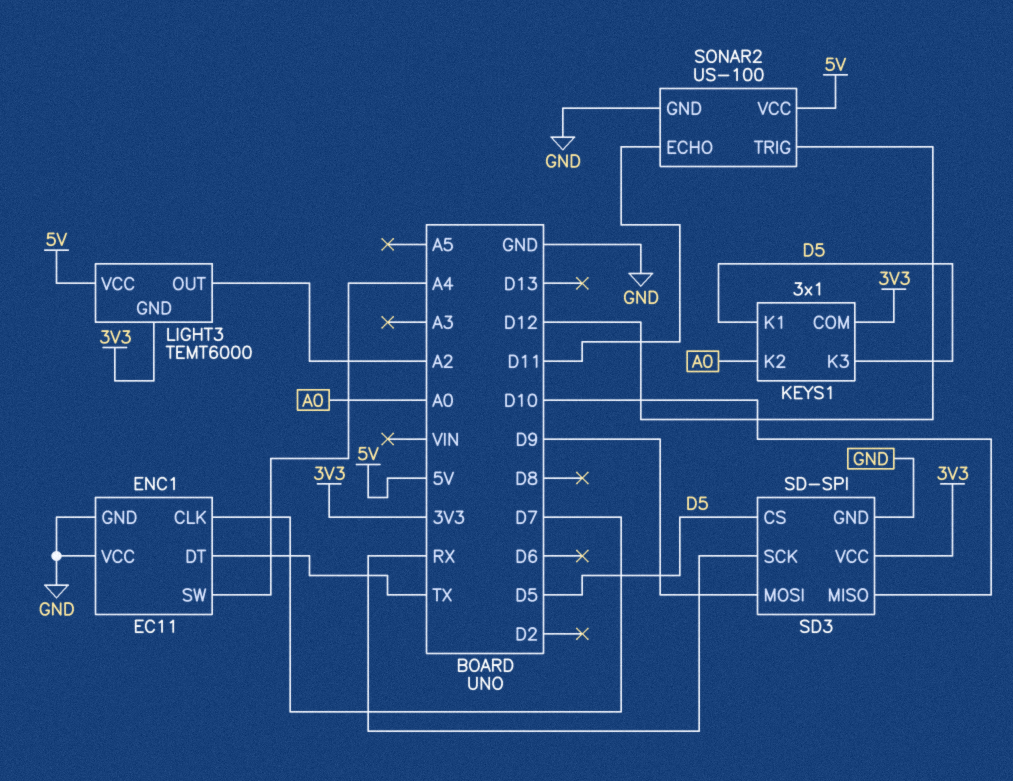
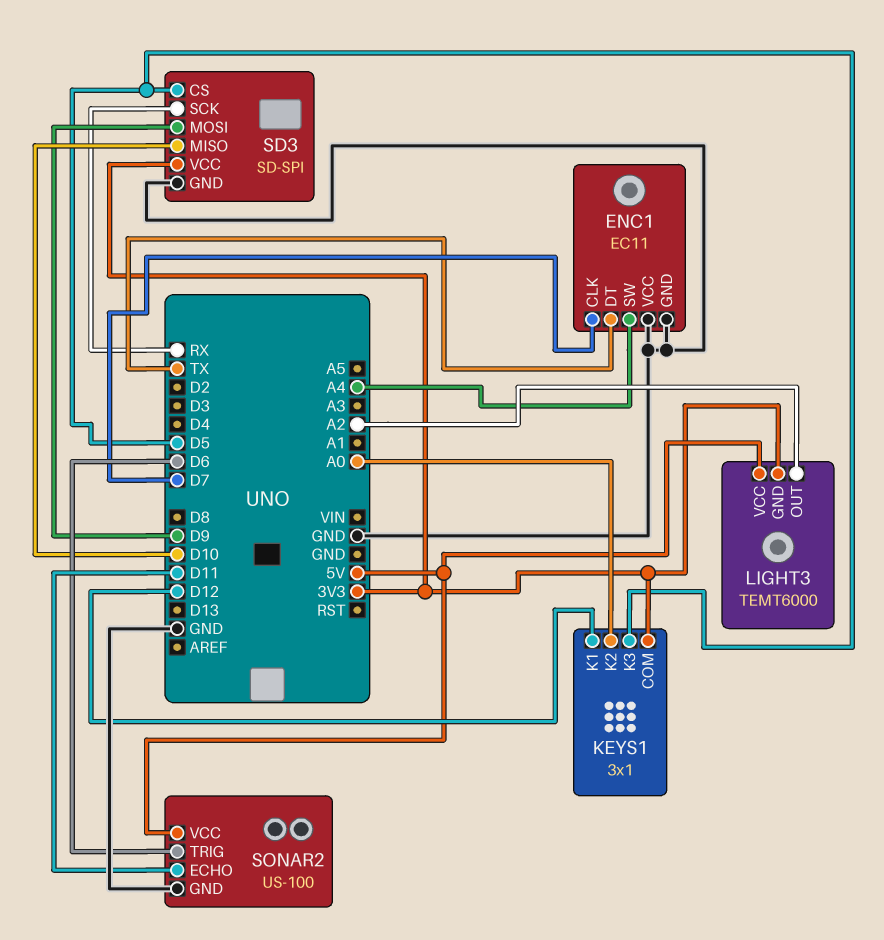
KEYS1 pin K1: D5 -> D12
SONAR2 pin TRIG: D12 -> D6

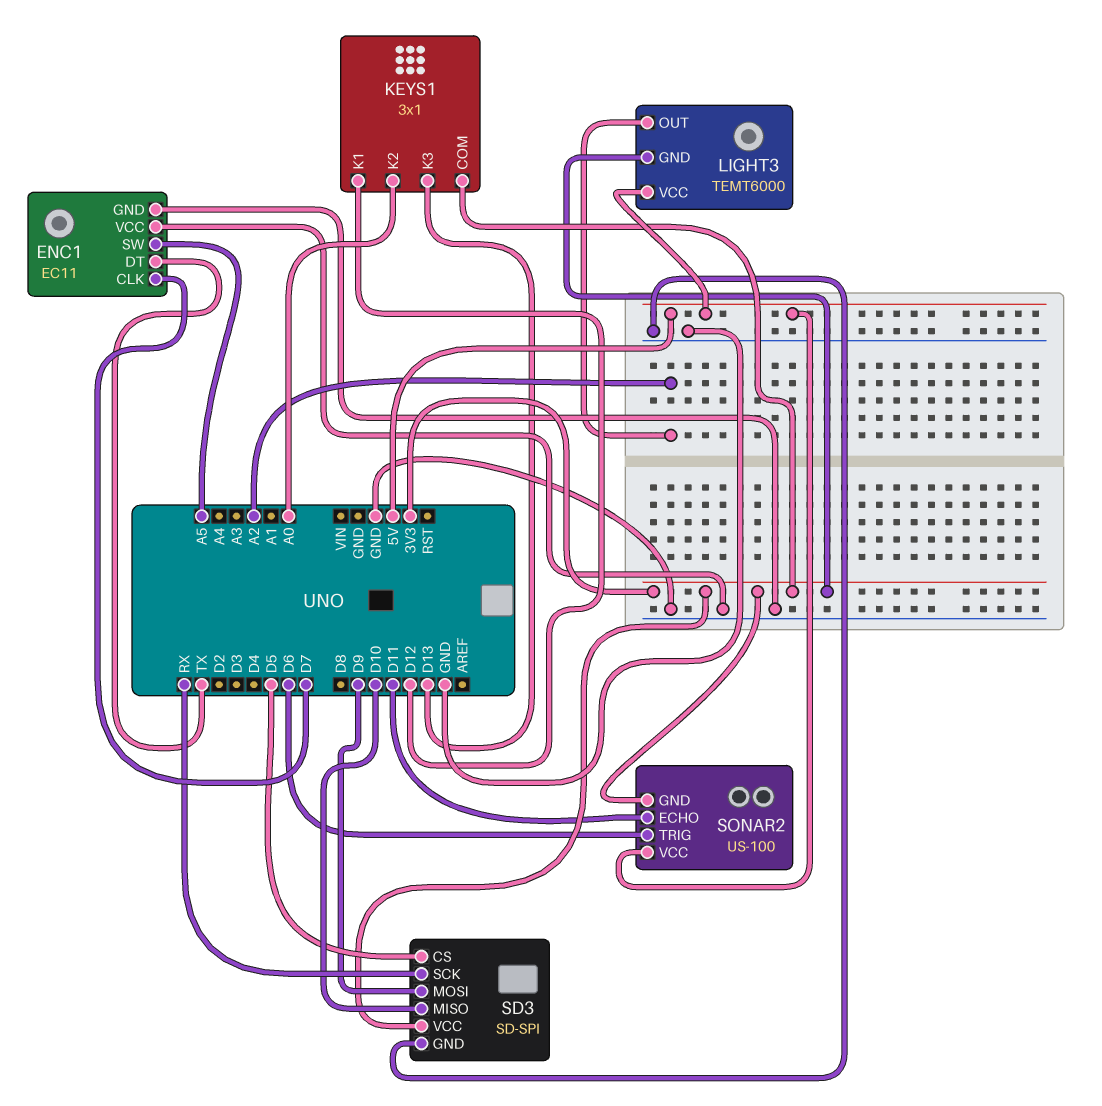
ENC1 pin SW: A4 -> A5
KEYS1 pin K3: D5 -> D13
SONAR2 pin GND: GND -> 3V3

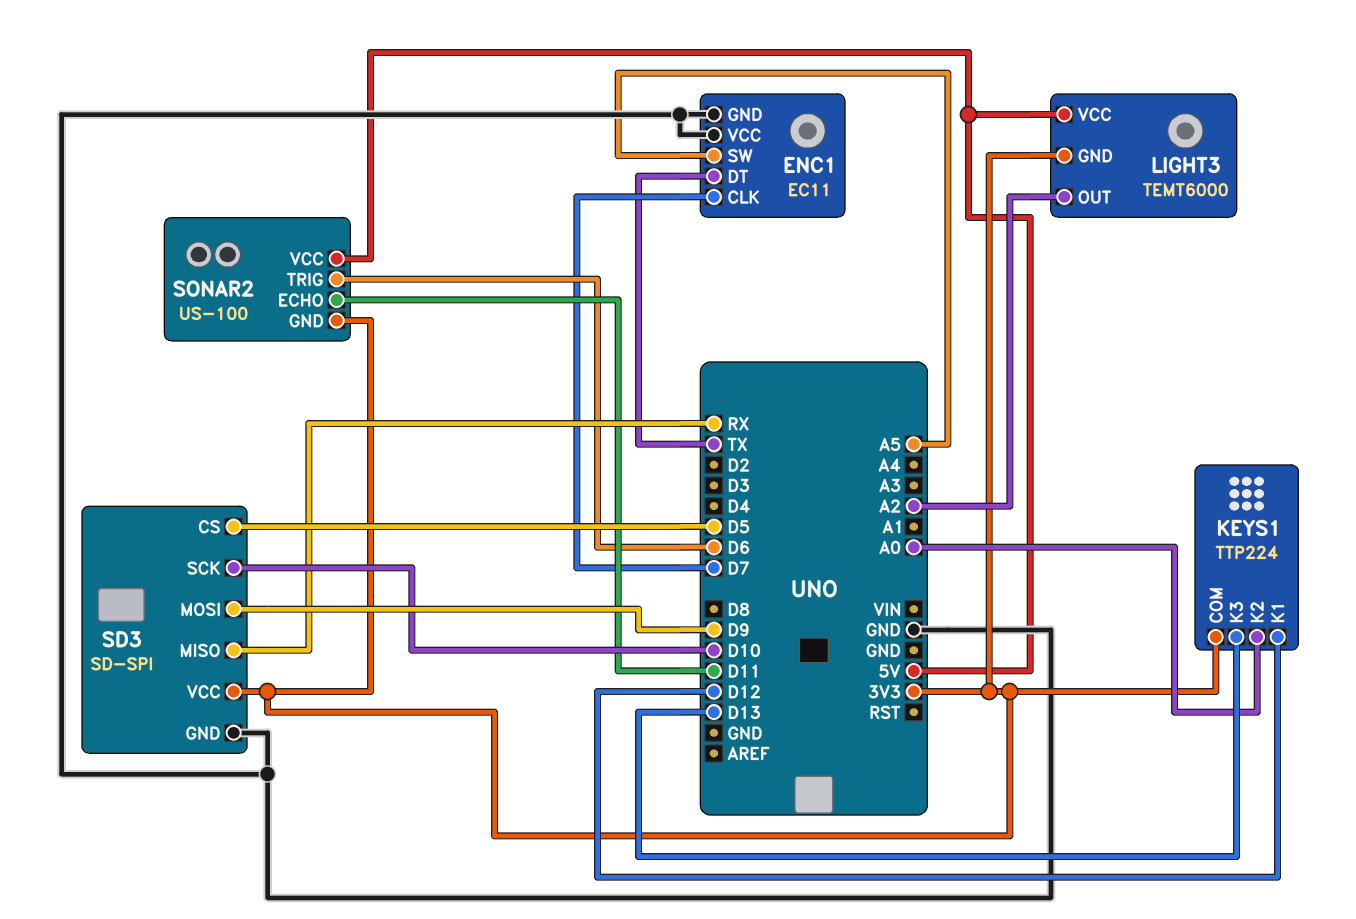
KEYS1: 3x1 -> TTP224
SD3 pin MISO: D10 -> RX
SD3 pin SCK: RX -> D10

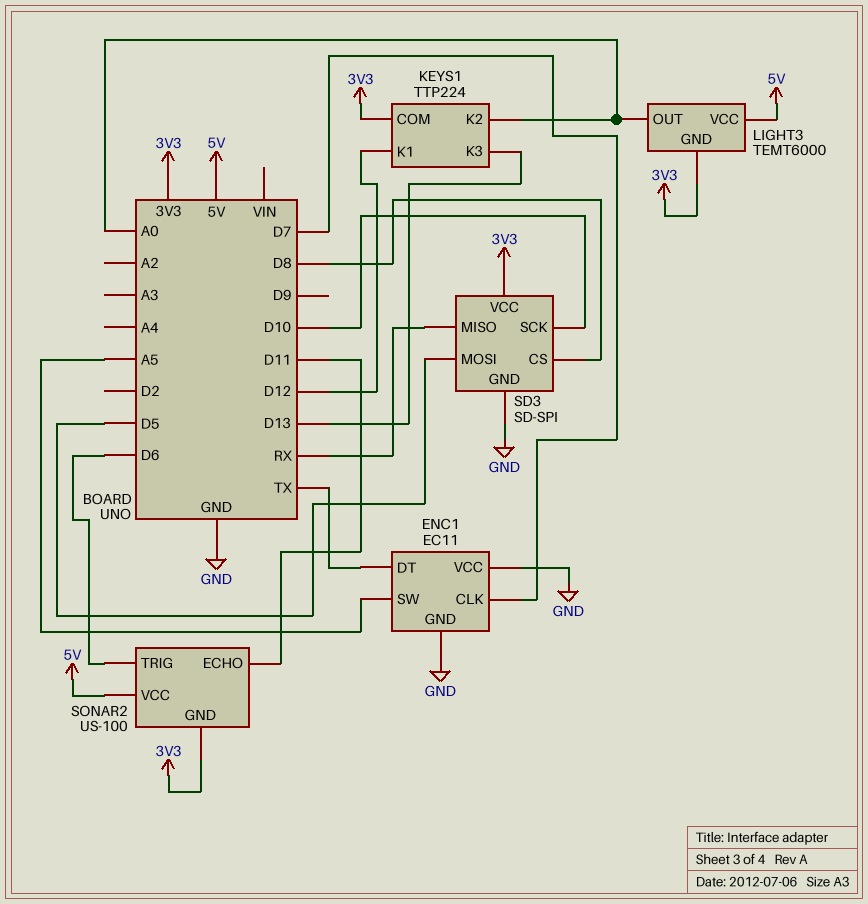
LIGHT3 pin OUT: A2 -> A0
SD3 pin CS: D5 -> D8
SD3 pin MOSI: D9 -> D5

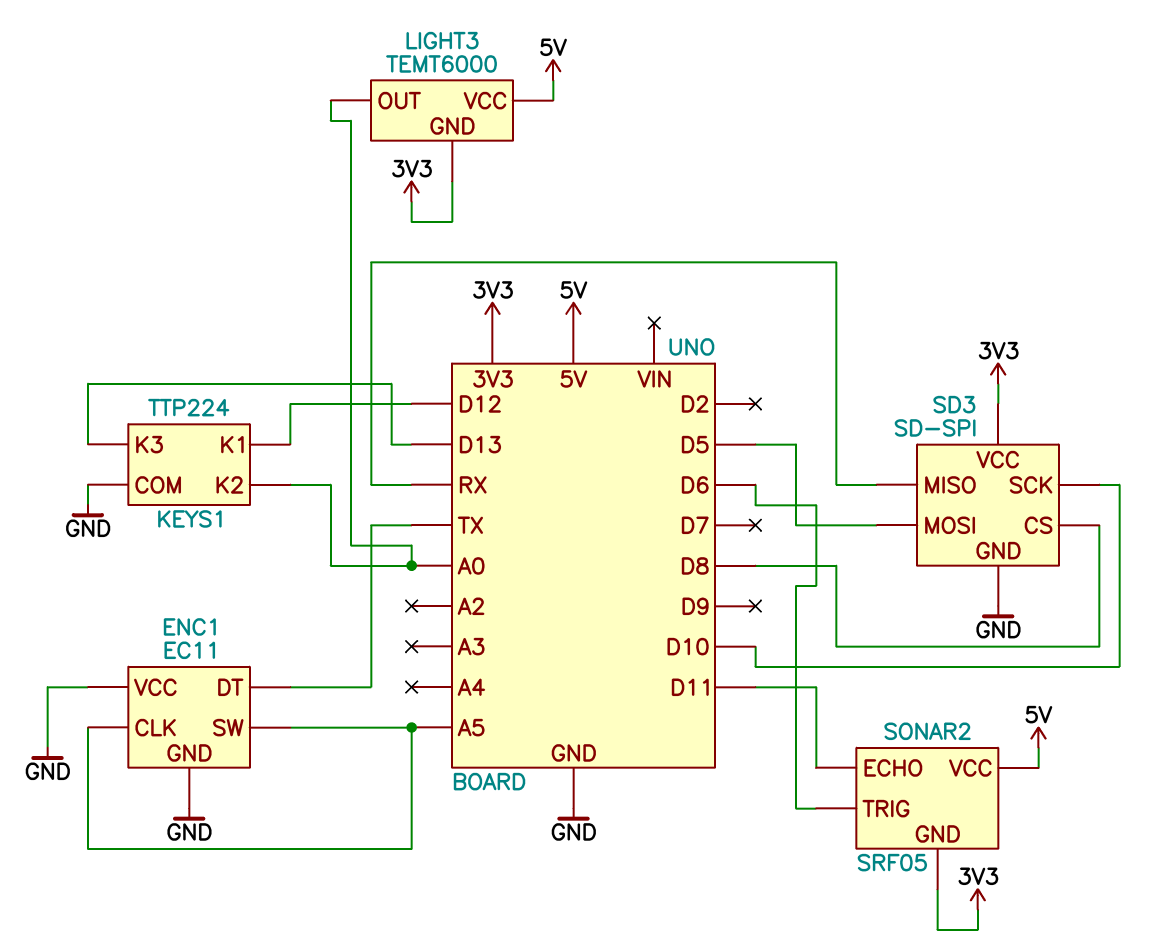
ENC1 pin CLK: D7 -> A5
KEYS1 pin COM: 3V3 -> GND
SONAR2: US-100 -> SRF05

